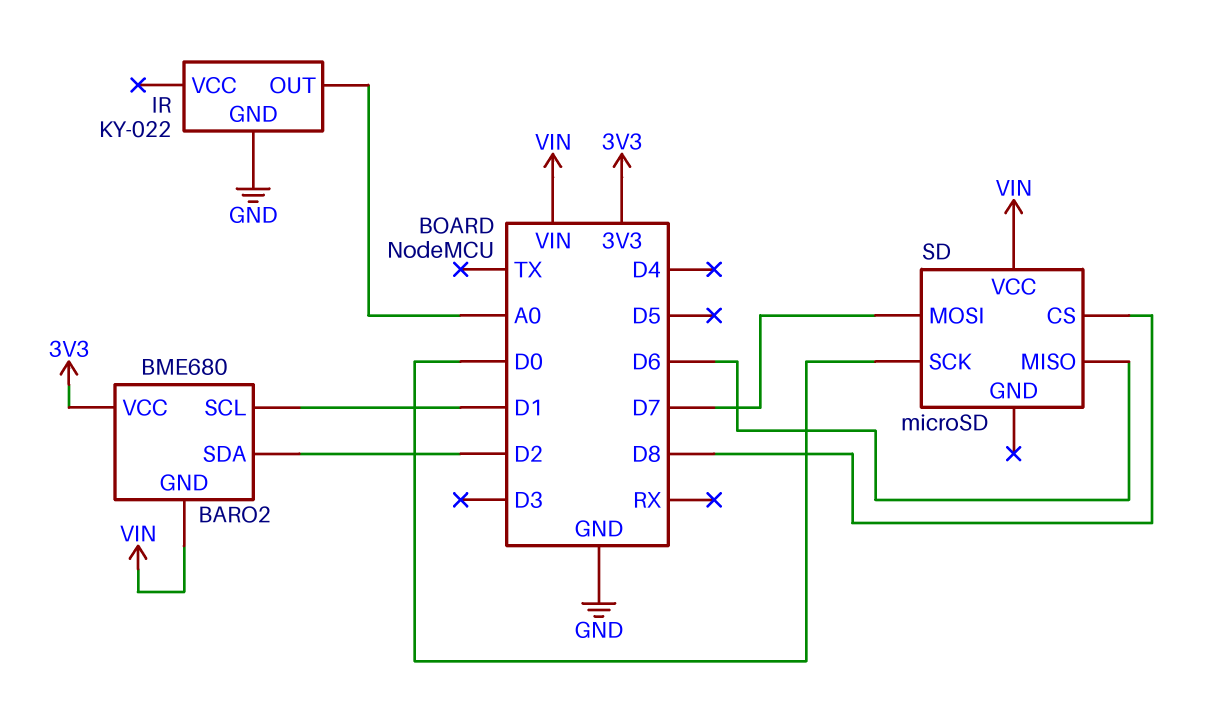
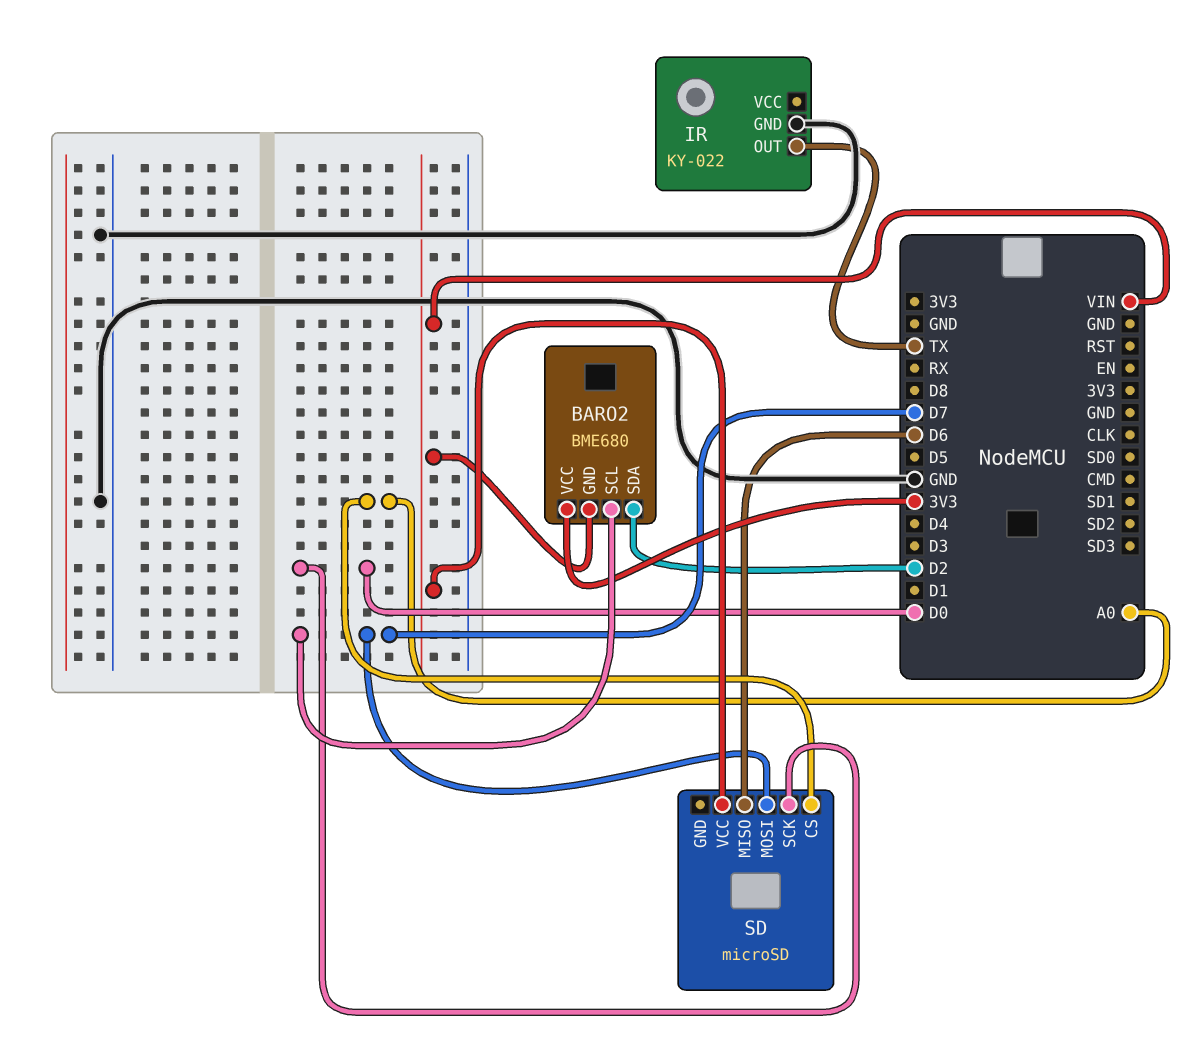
BARO2 pin SCL: D1 -> D7
IR pin OUT: A0 -> TX
SD pin CS: D8 -> A0

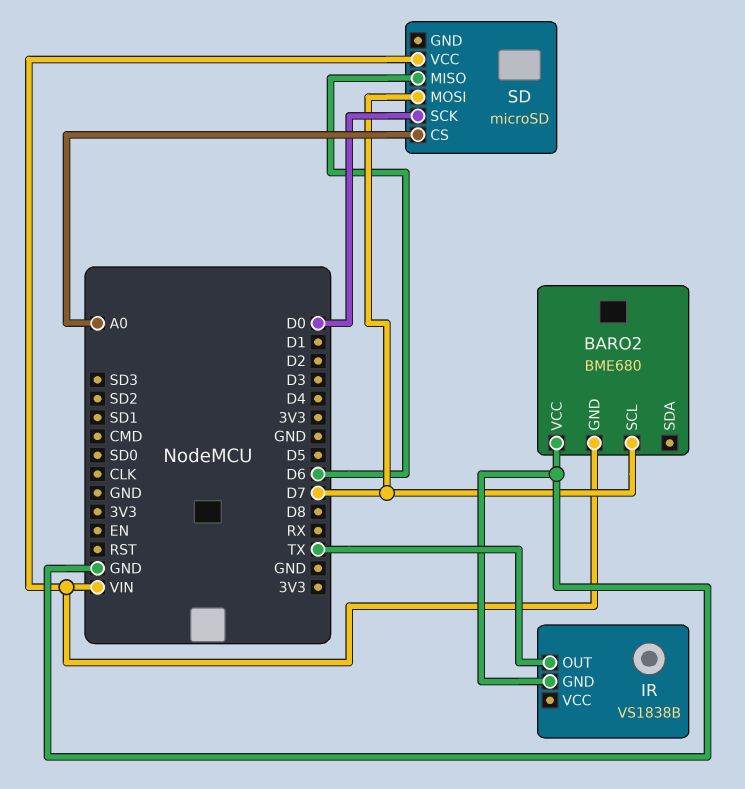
BARO2 pin SDA: D2 -> none
BARO2 pin VCC: 3V3 -> GND
IR: KY-022 -> VS1838B

